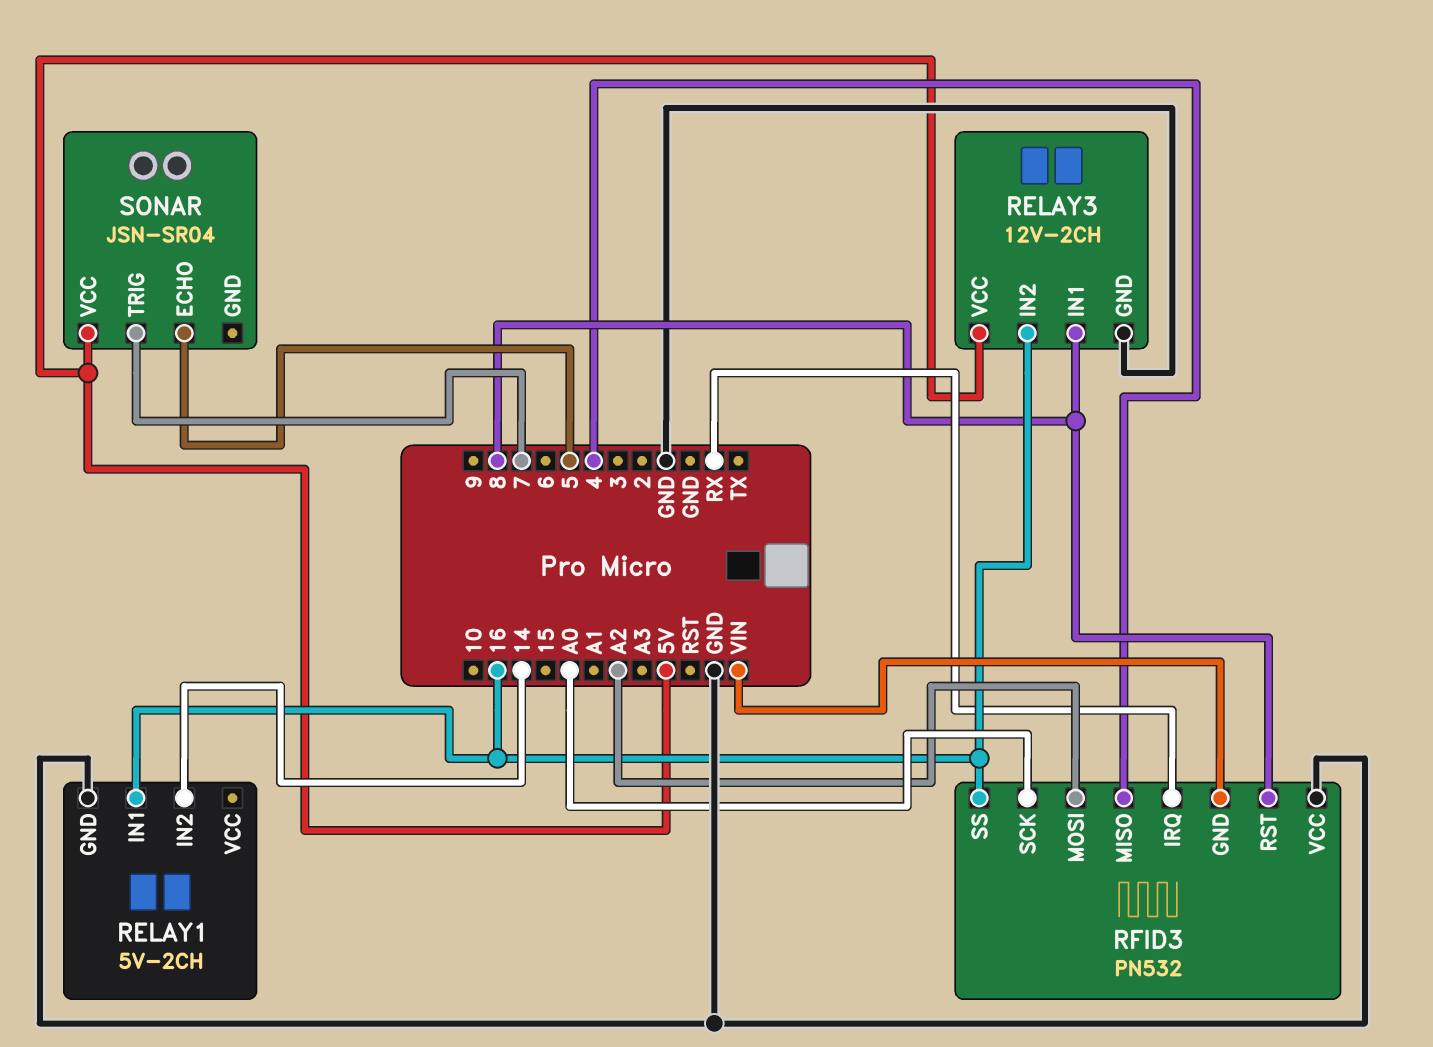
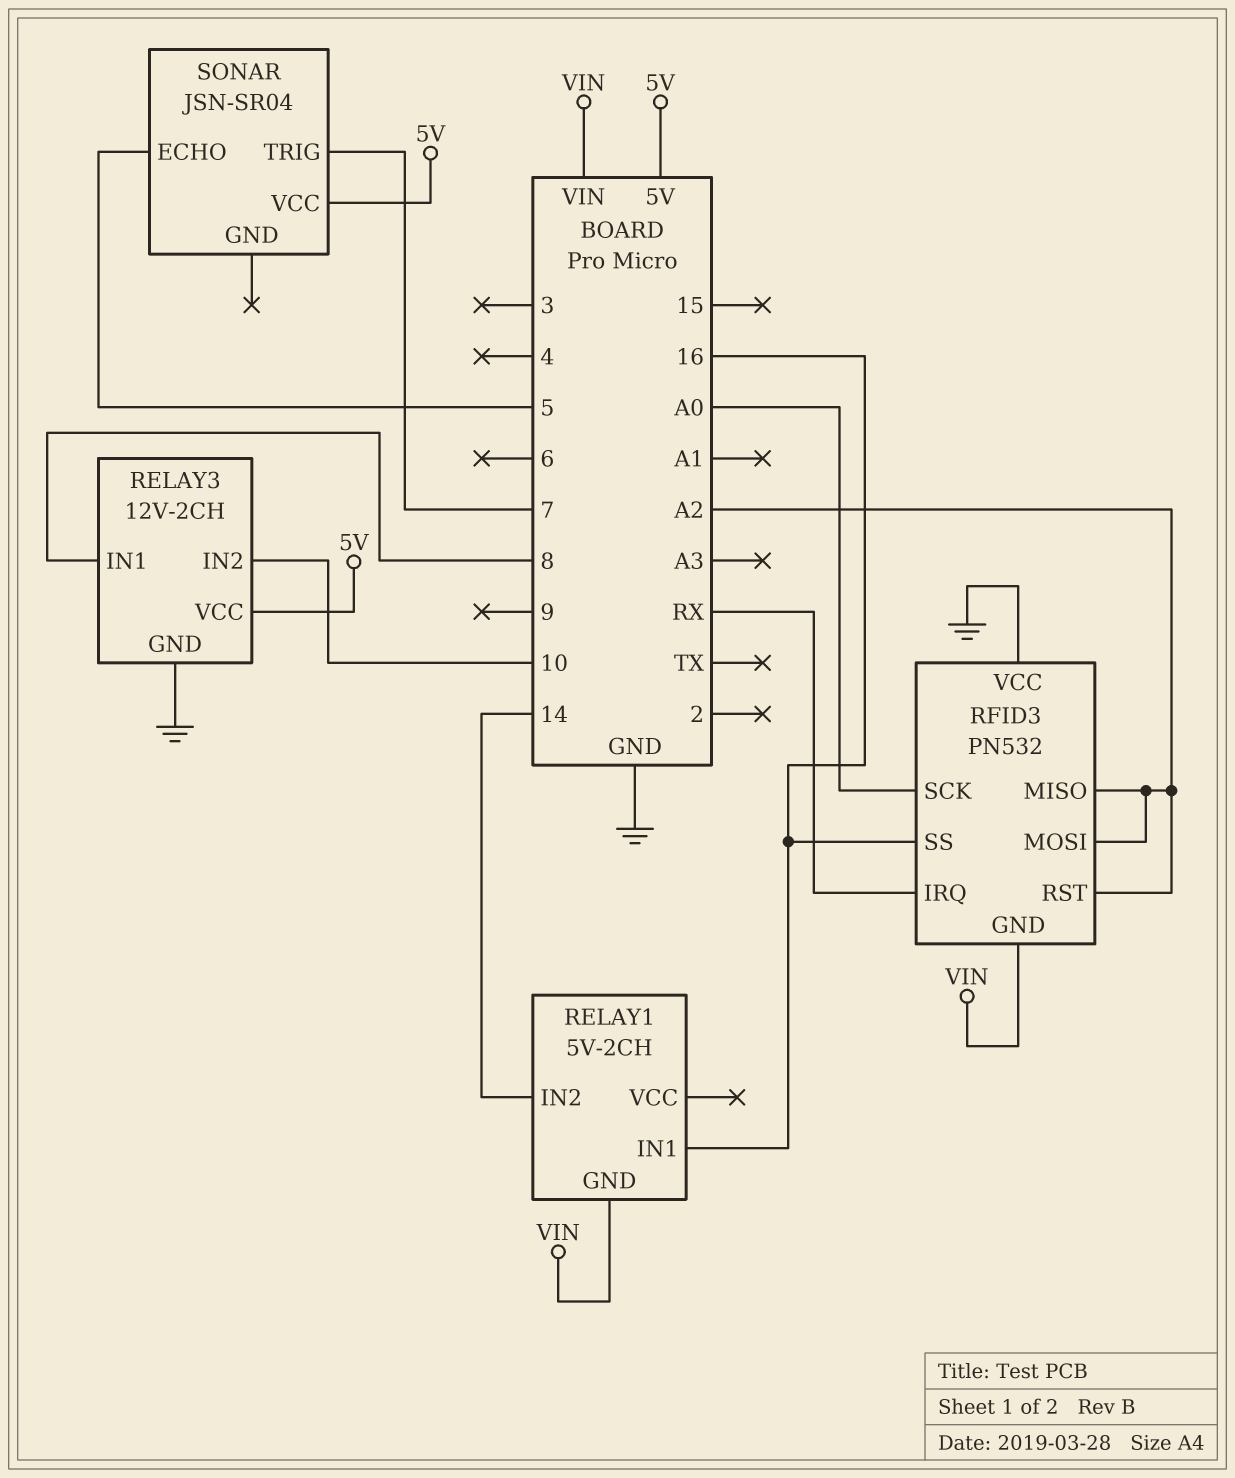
RELAY1 pin GND: GND -> VIN
RELAY3 pin IN2: 16 -> 10
RFID3 pin MISO: 4 -> A2
RFID3 pin RST: 8 -> A2

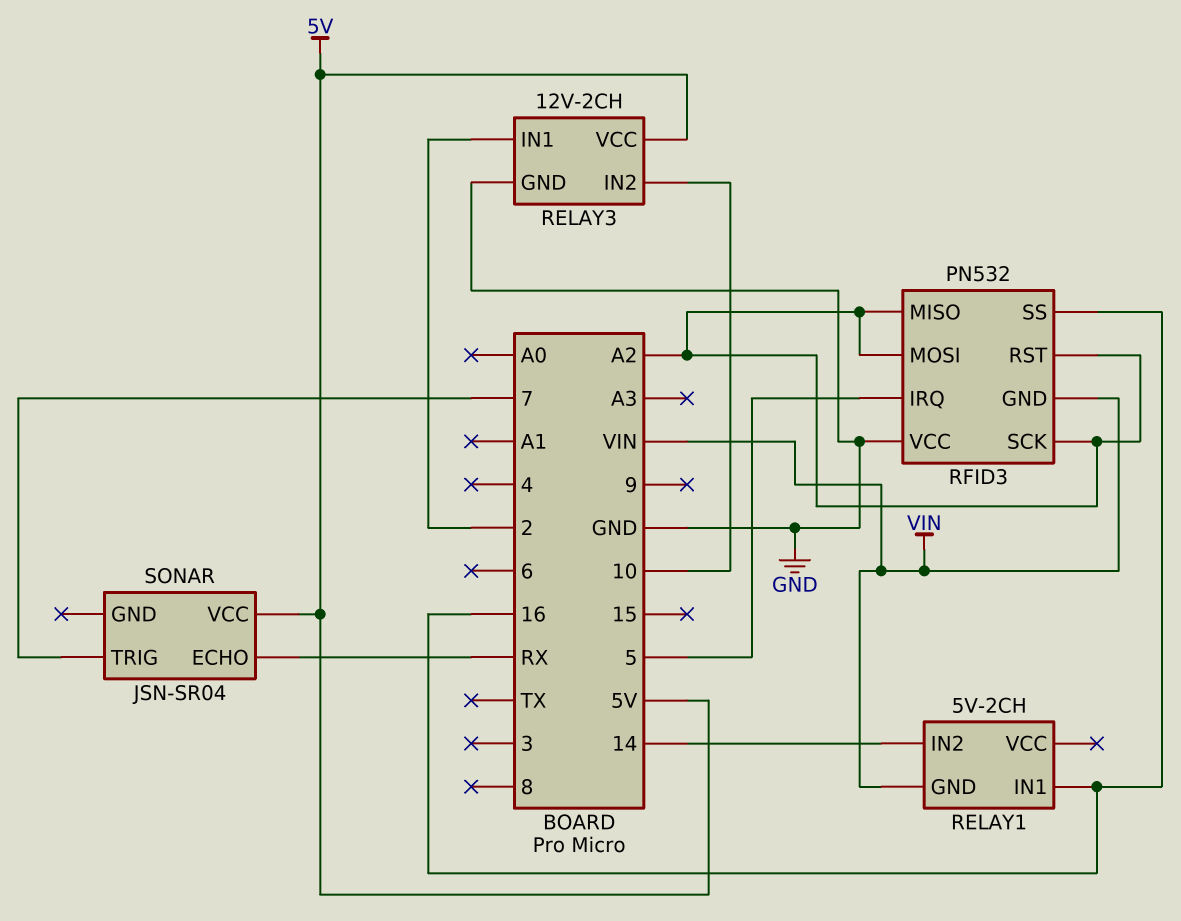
RELAY3 pin IN1: 8 -> 2
RFID3 pin IRQ: RX -> 5
RFID3 pin SCK: A0 -> A2
SONAR pin ECHO: 5 -> RX

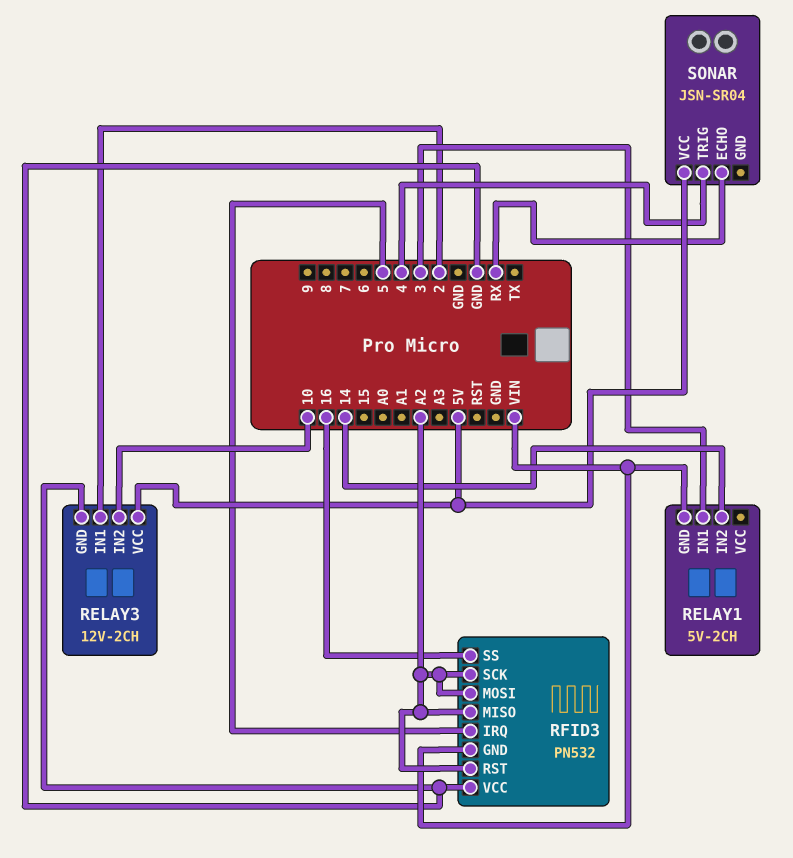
RELAY1 pin IN1: 16 -> 3
SONAR pin TRIG: 7 -> 4

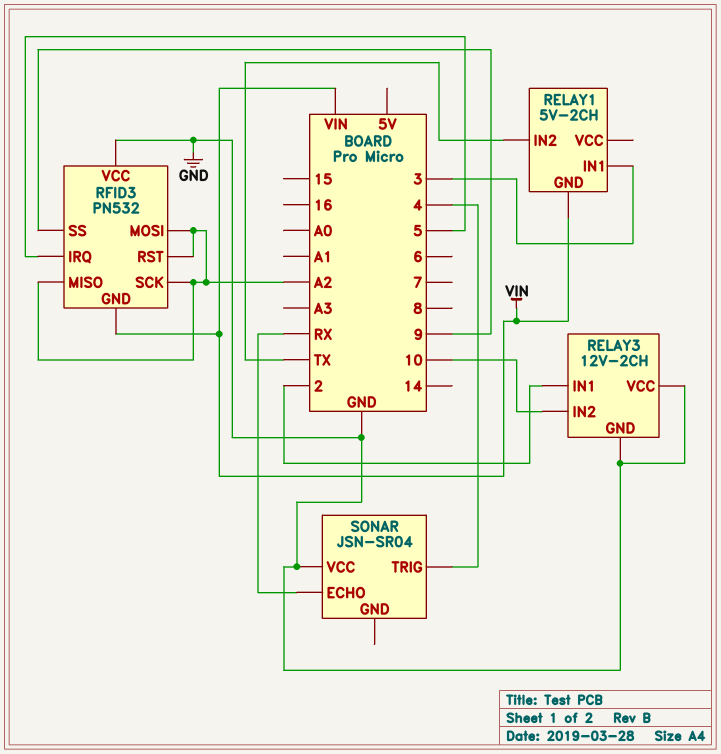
RELAY1 pin IN2: 14 -> TX
RELAY3 pin VCC: 5V -> GND
RFID3 pin SS: 16 -> 9
SONAR pin VCC: 5V -> GND

